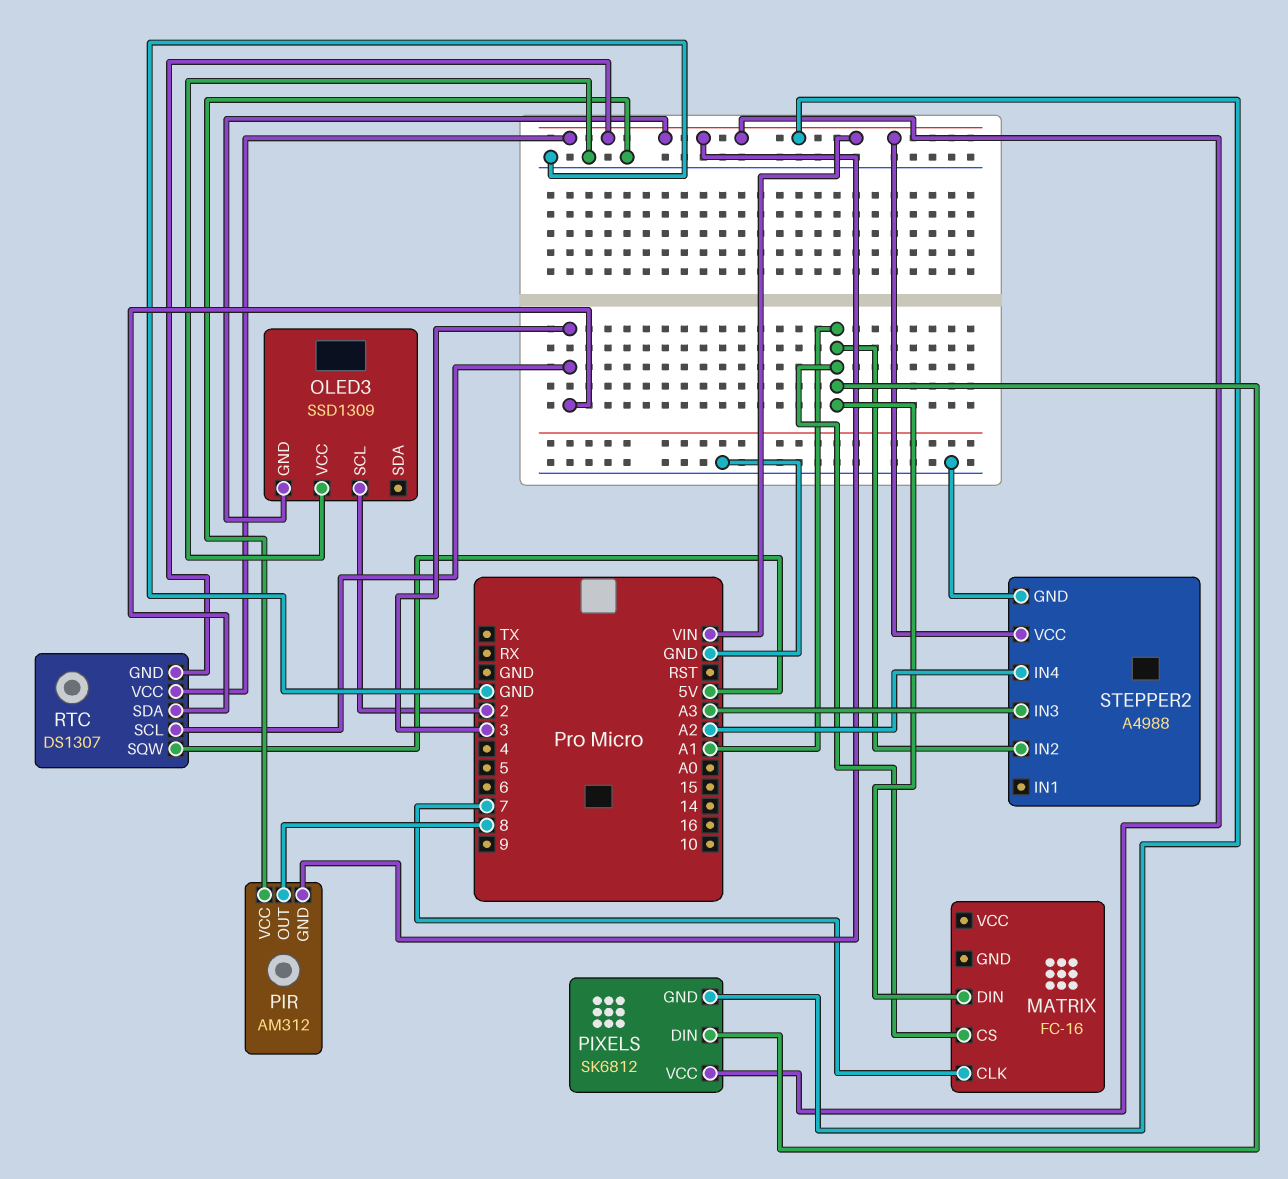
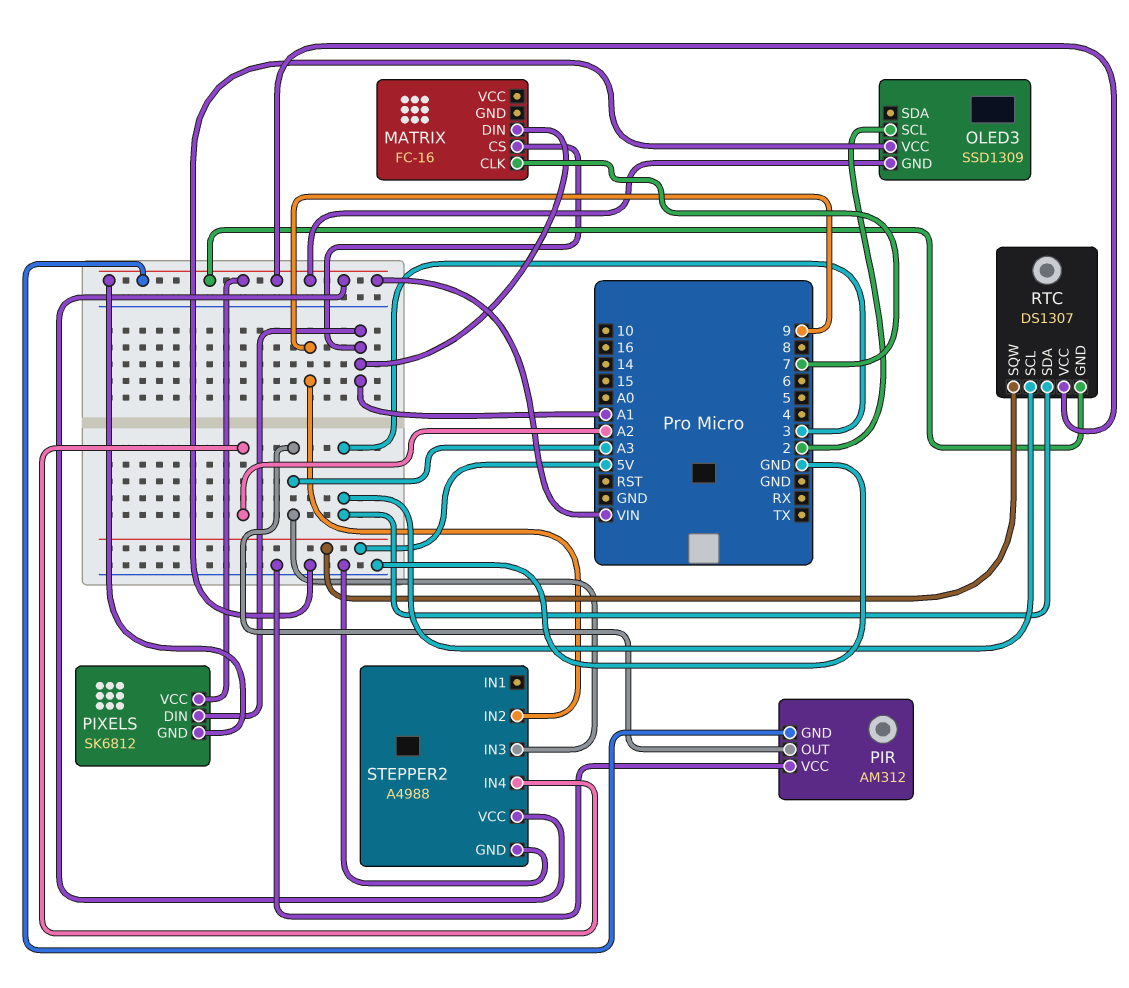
PIR pin OUT: 8 -> A3
STEPPER2 pin IN2: A1 -> 9

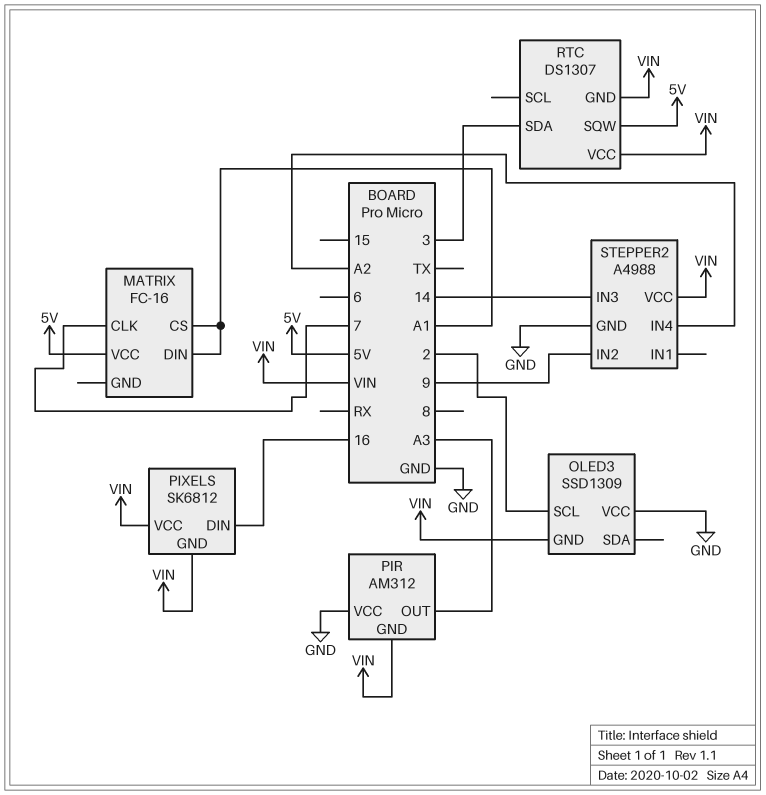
MATRIX pin VCC: none -> 5V
PIXELS pin DIN: A1 -> 16
RTC pin SCL: 3 -> none
STEPPER2 pin IN3: A3 -> 14

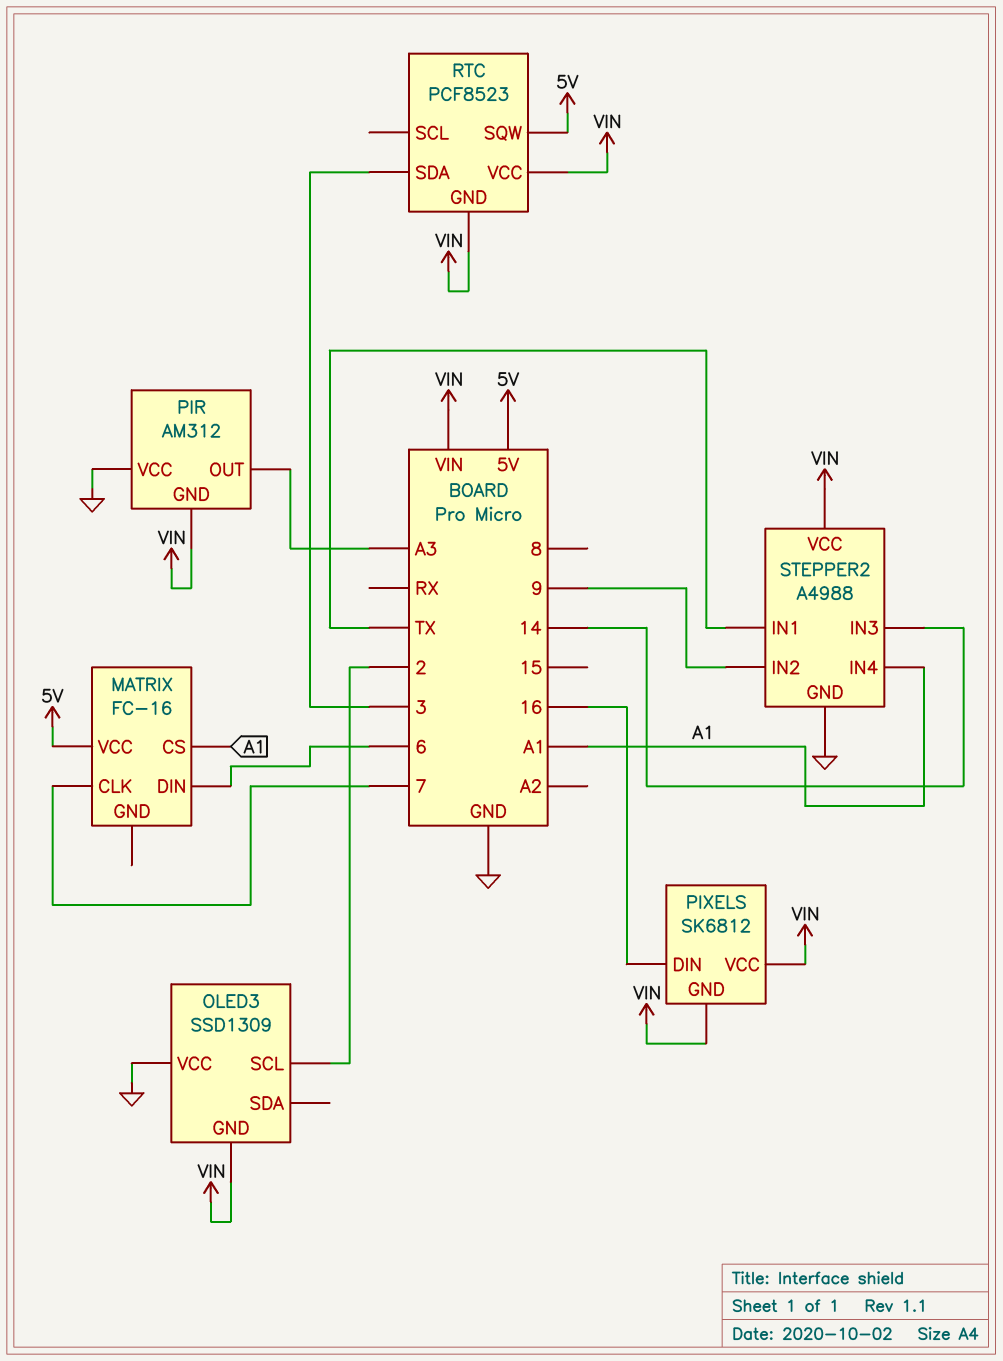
MATRIX pin DIN: A1 -> 6
RTC: DS1307 -> PCF8523
STEPPER2 pin IN1: none -> TX
STEPPER2 pin IN4: A2 -> A1

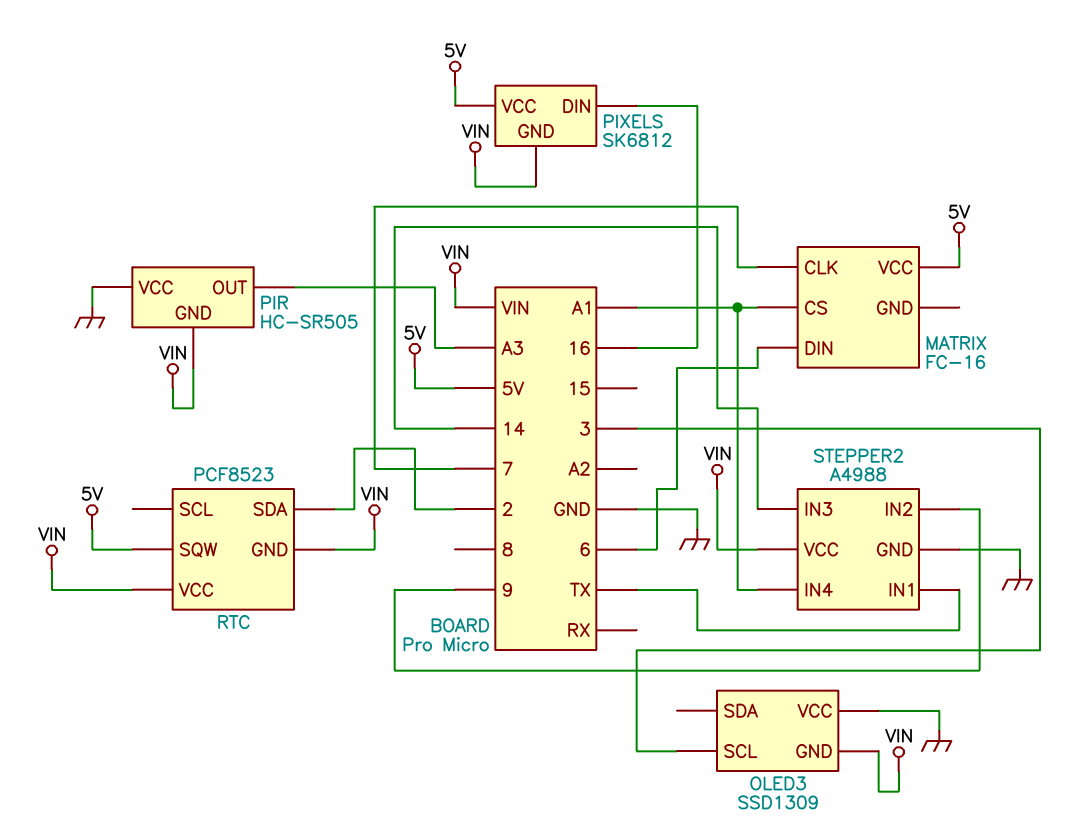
OLED3 pin SCL: 2 -> 3
PIR: AM312 -> HC-SR505
PIXELS pin VCC: VIN -> 5V
RTC pin SDA: 3 -> 2

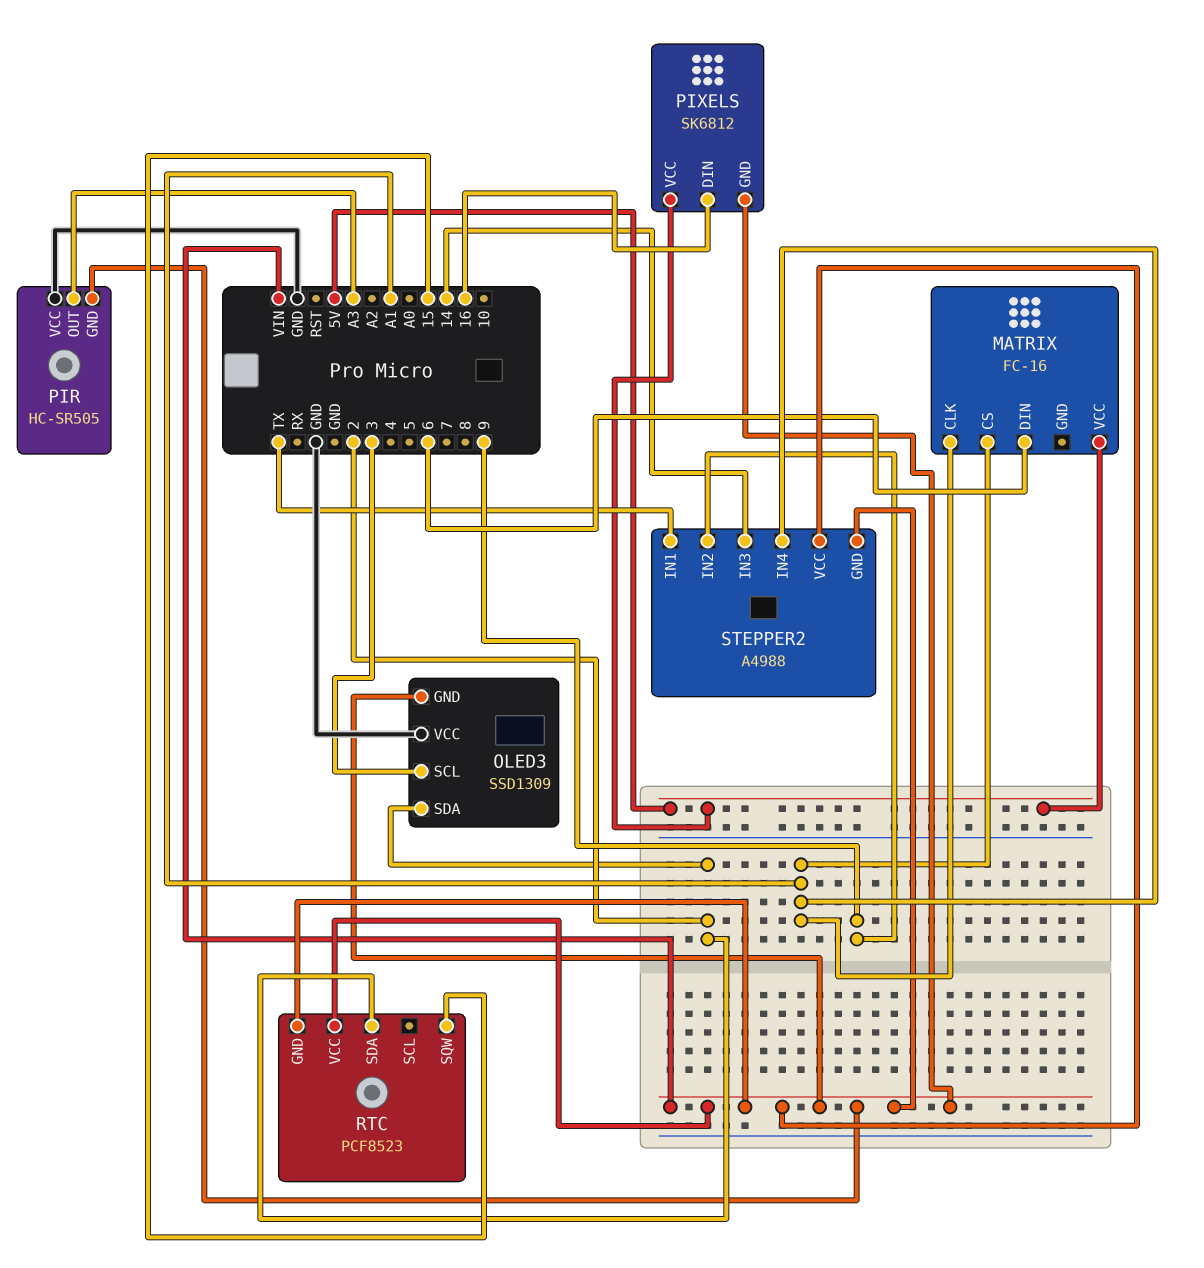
MATRIX pin CLK: 7 -> A1
OLED3 pin SDA: none -> 2
RTC pin SQW: 5V -> 15
STEPPER2 pin GND: GND -> VIN

